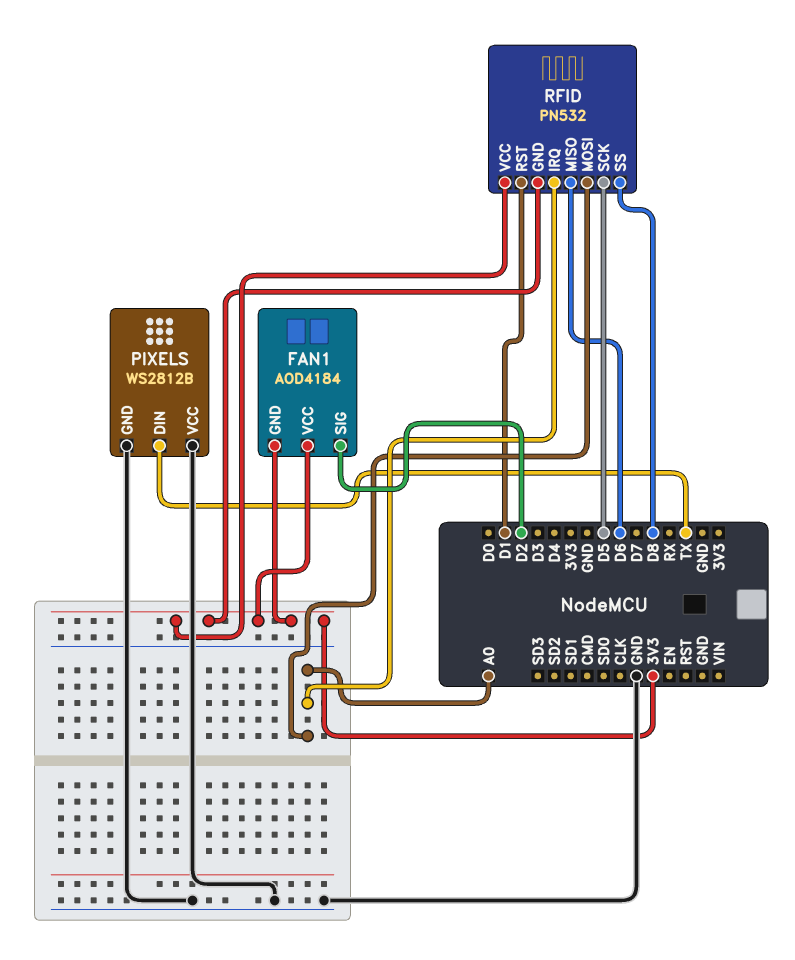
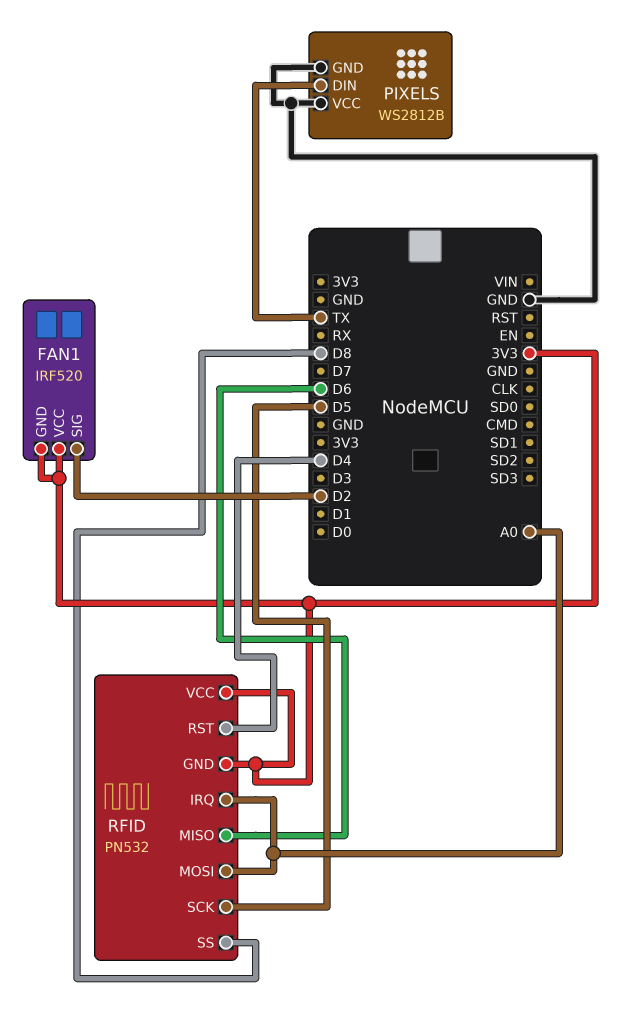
FAN1: AOD4184 -> IRF520
RFID pin RST: D1 -> D4

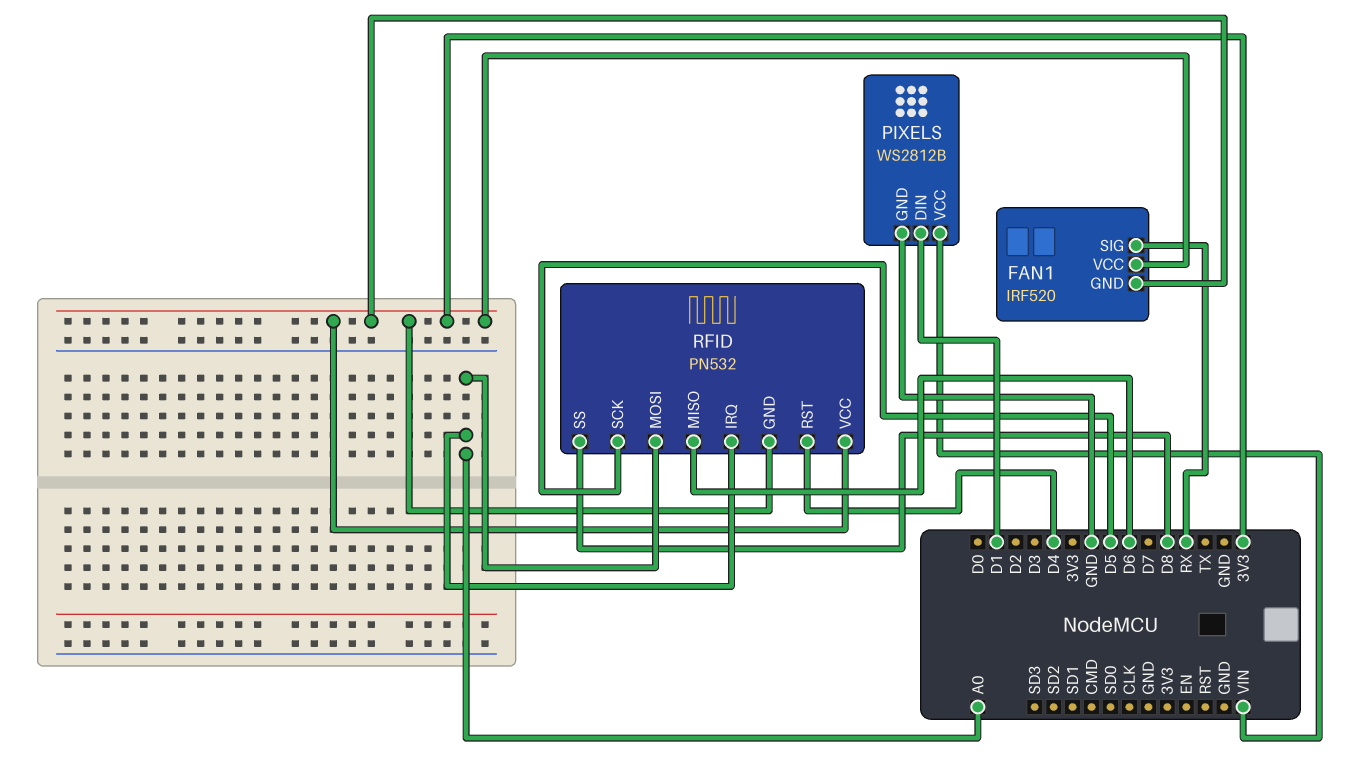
FAN1 pin SIG: D2 -> RX
PIXELS pin DIN: TX -> D1
PIXELS pin VCC: GND -> VIN

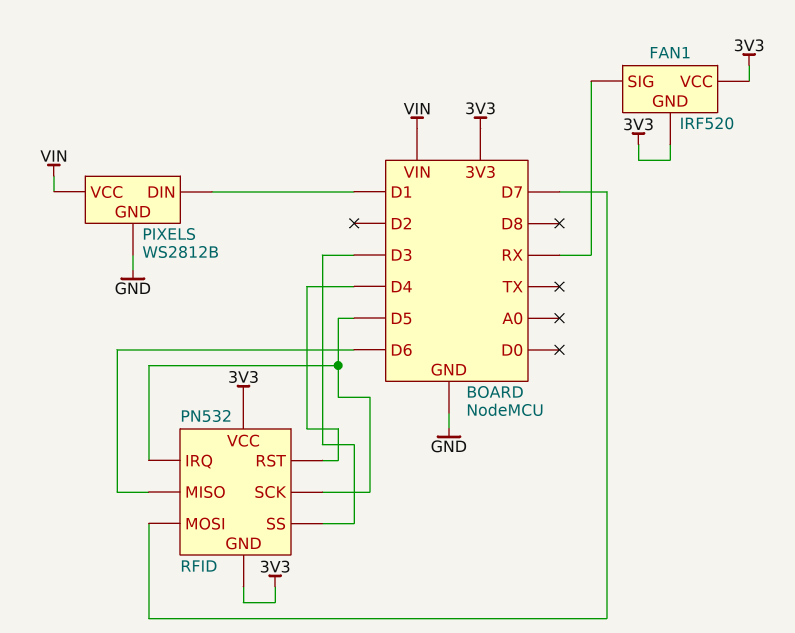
RFID pin IRQ: A0 -> D5
RFID pin MOSI: A0 -> D7
RFID pin SS: D8 -> D3

